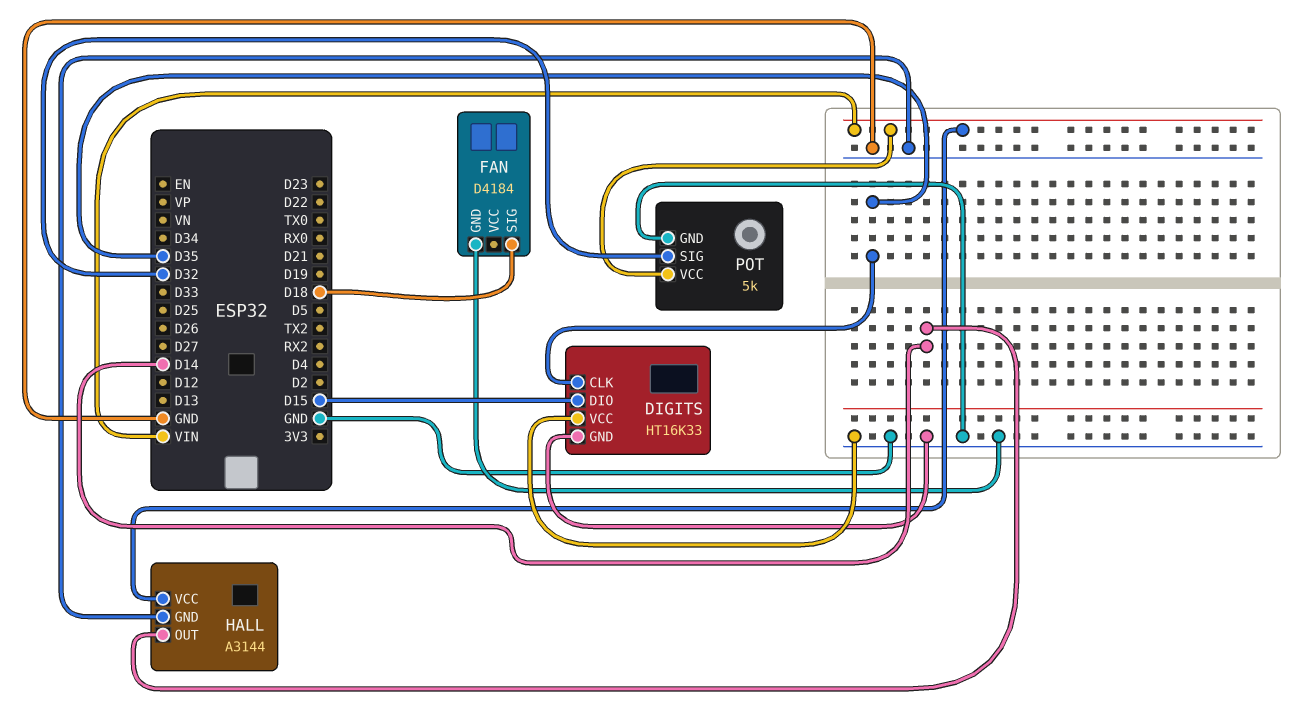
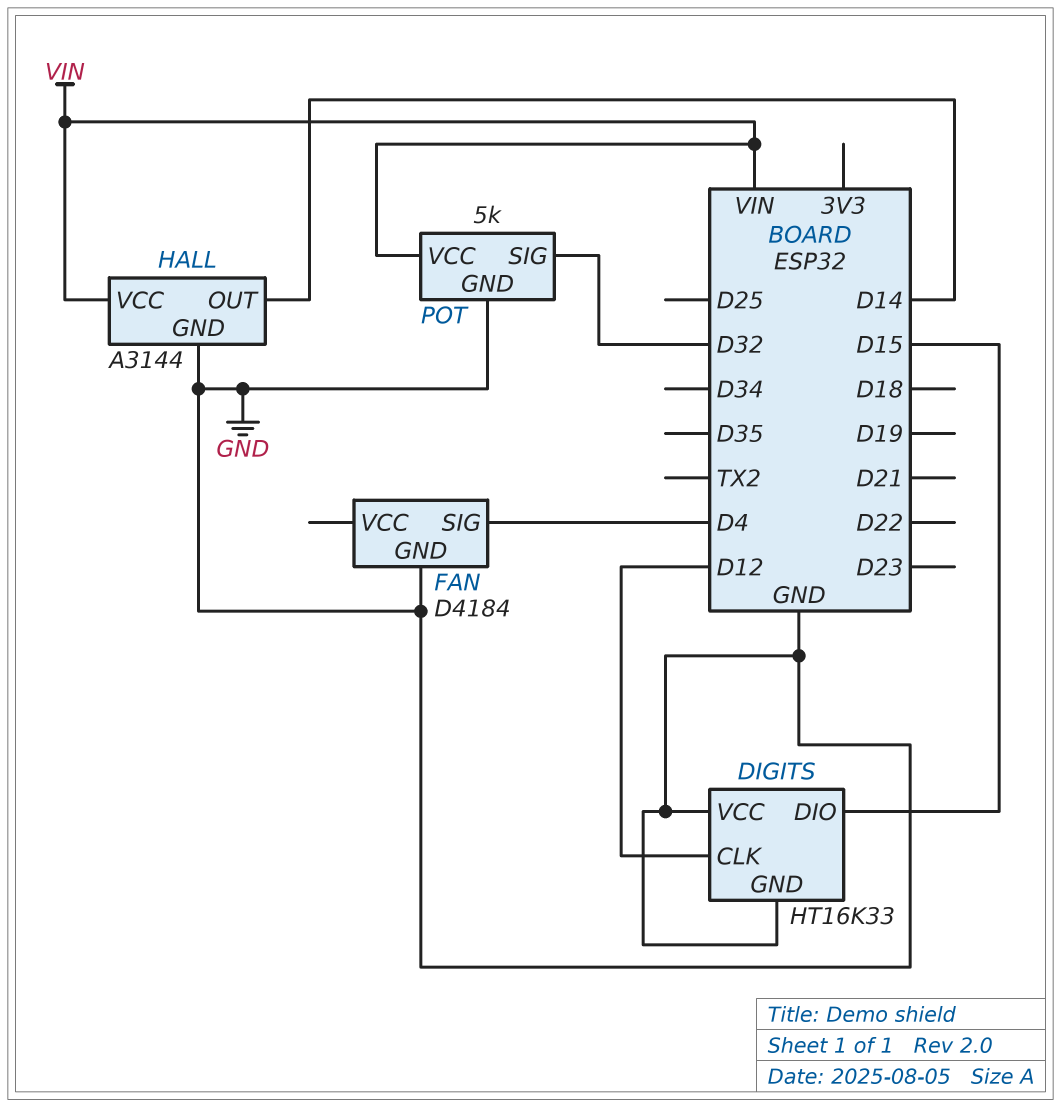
DIGITS pin CLK: D35 -> D12
FAN pin SIG: D18 -> D4

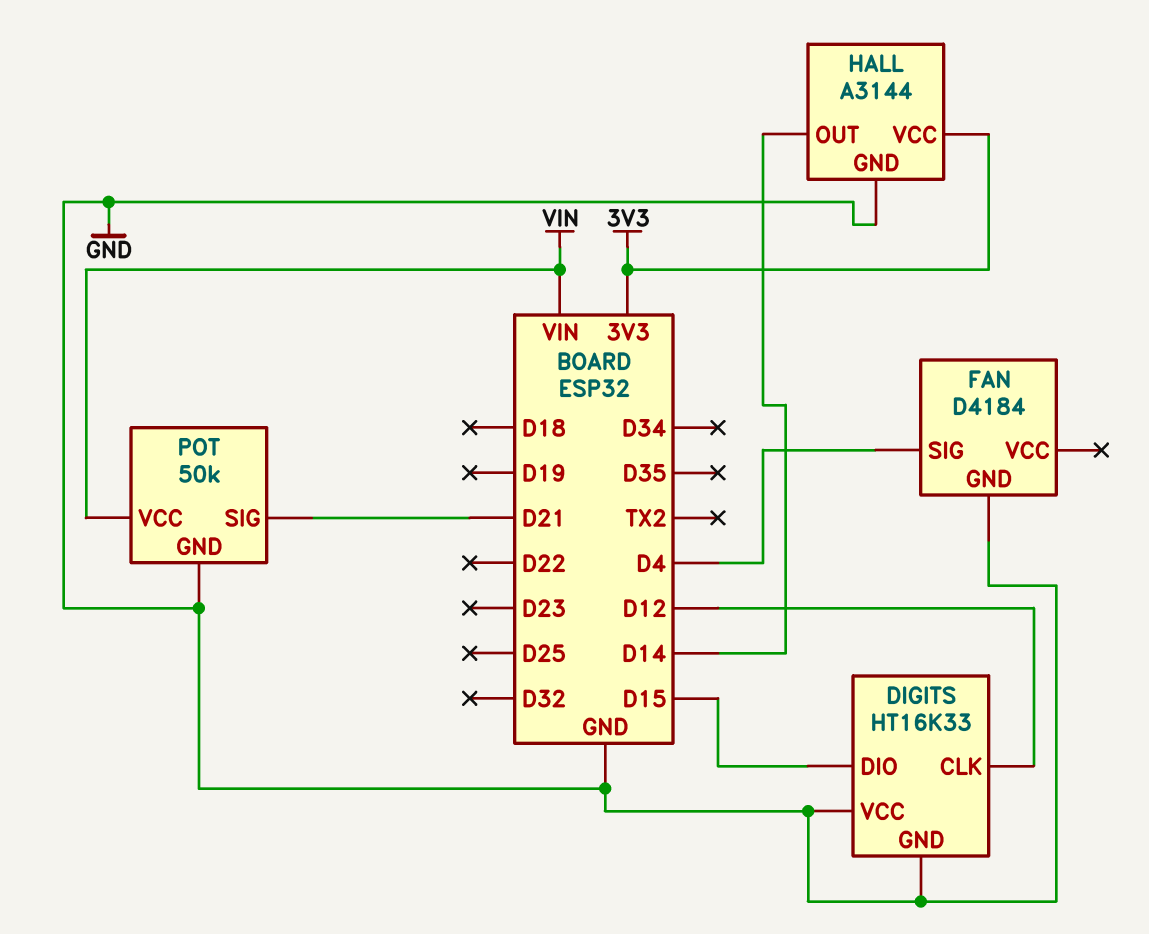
HALL pin VCC: VIN -> 3V3
POT: 5k -> 50k
POT pin SIG: D32 -> D21

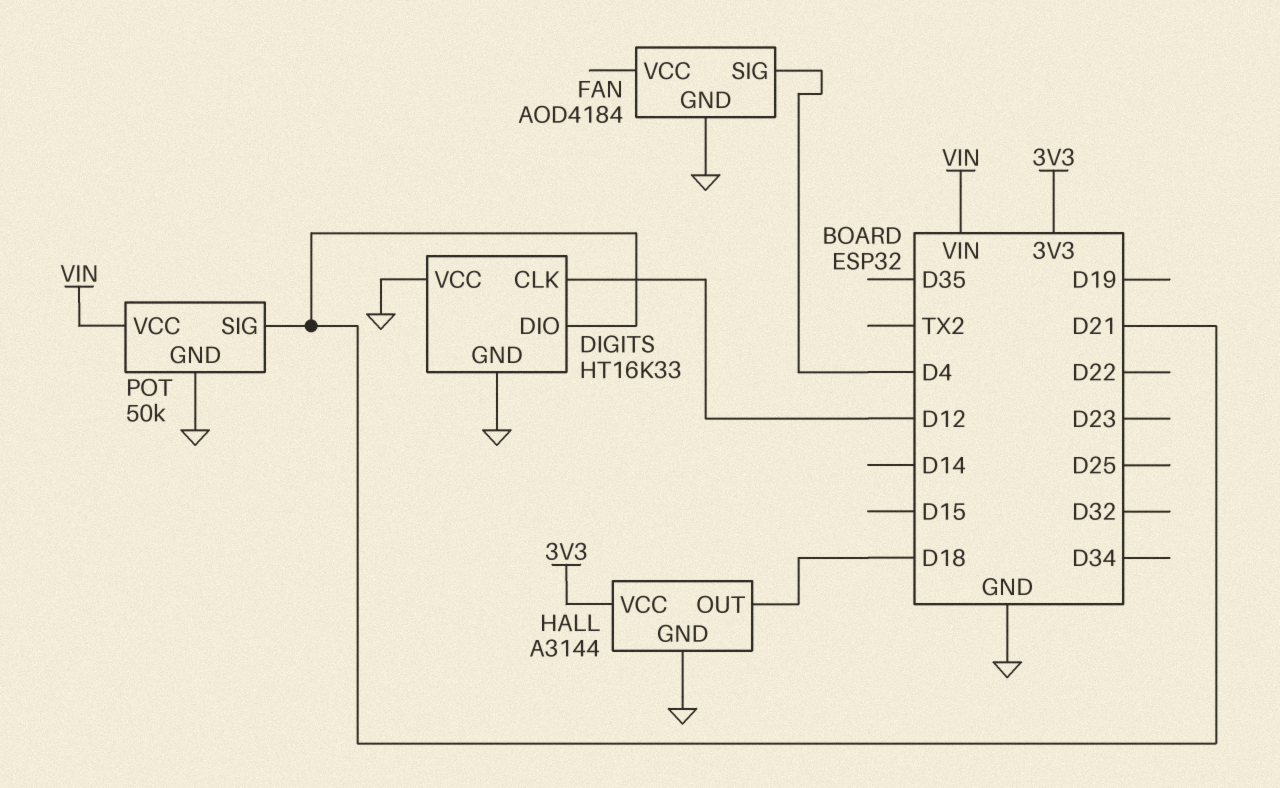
DIGITS pin DIO: D15 -> D21
FAN: D4184 -> AOD4184
HALL pin OUT: D14 -> D18

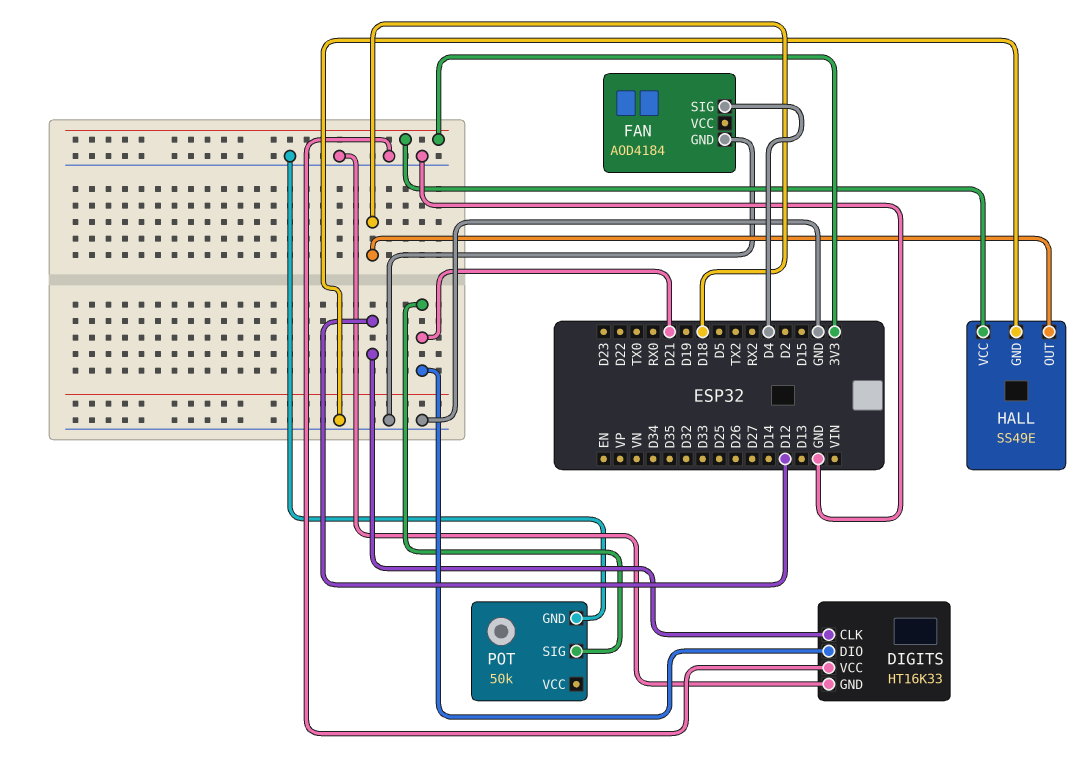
HALL: A3144 -> SS49E
POT pin VCC: VIN -> none

